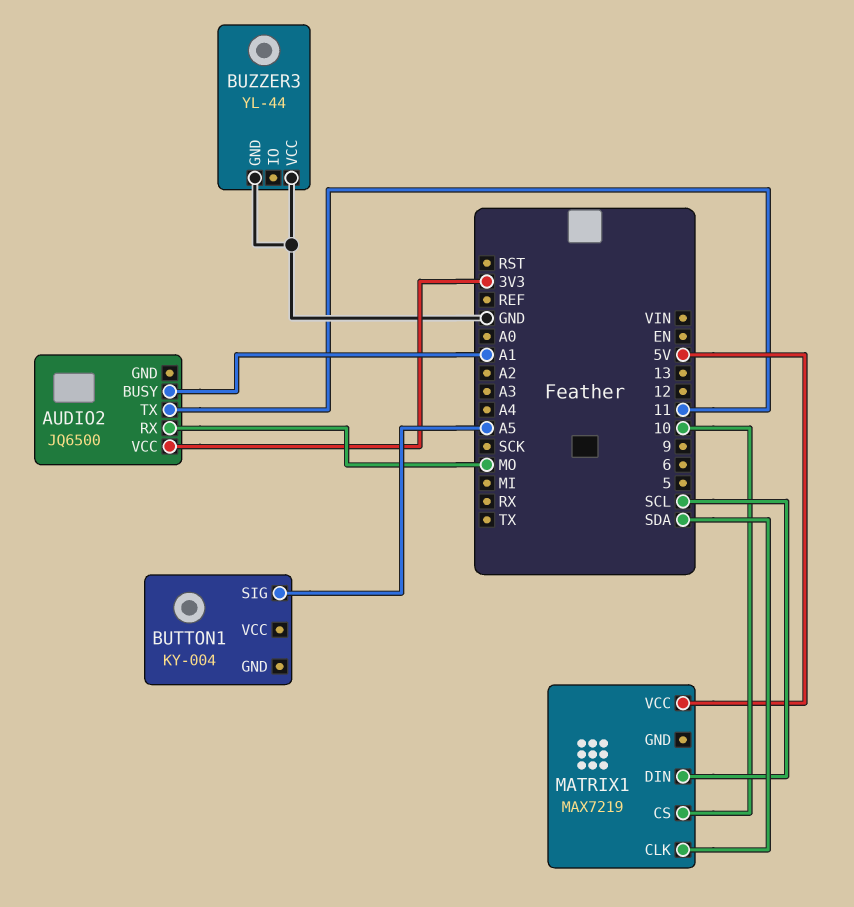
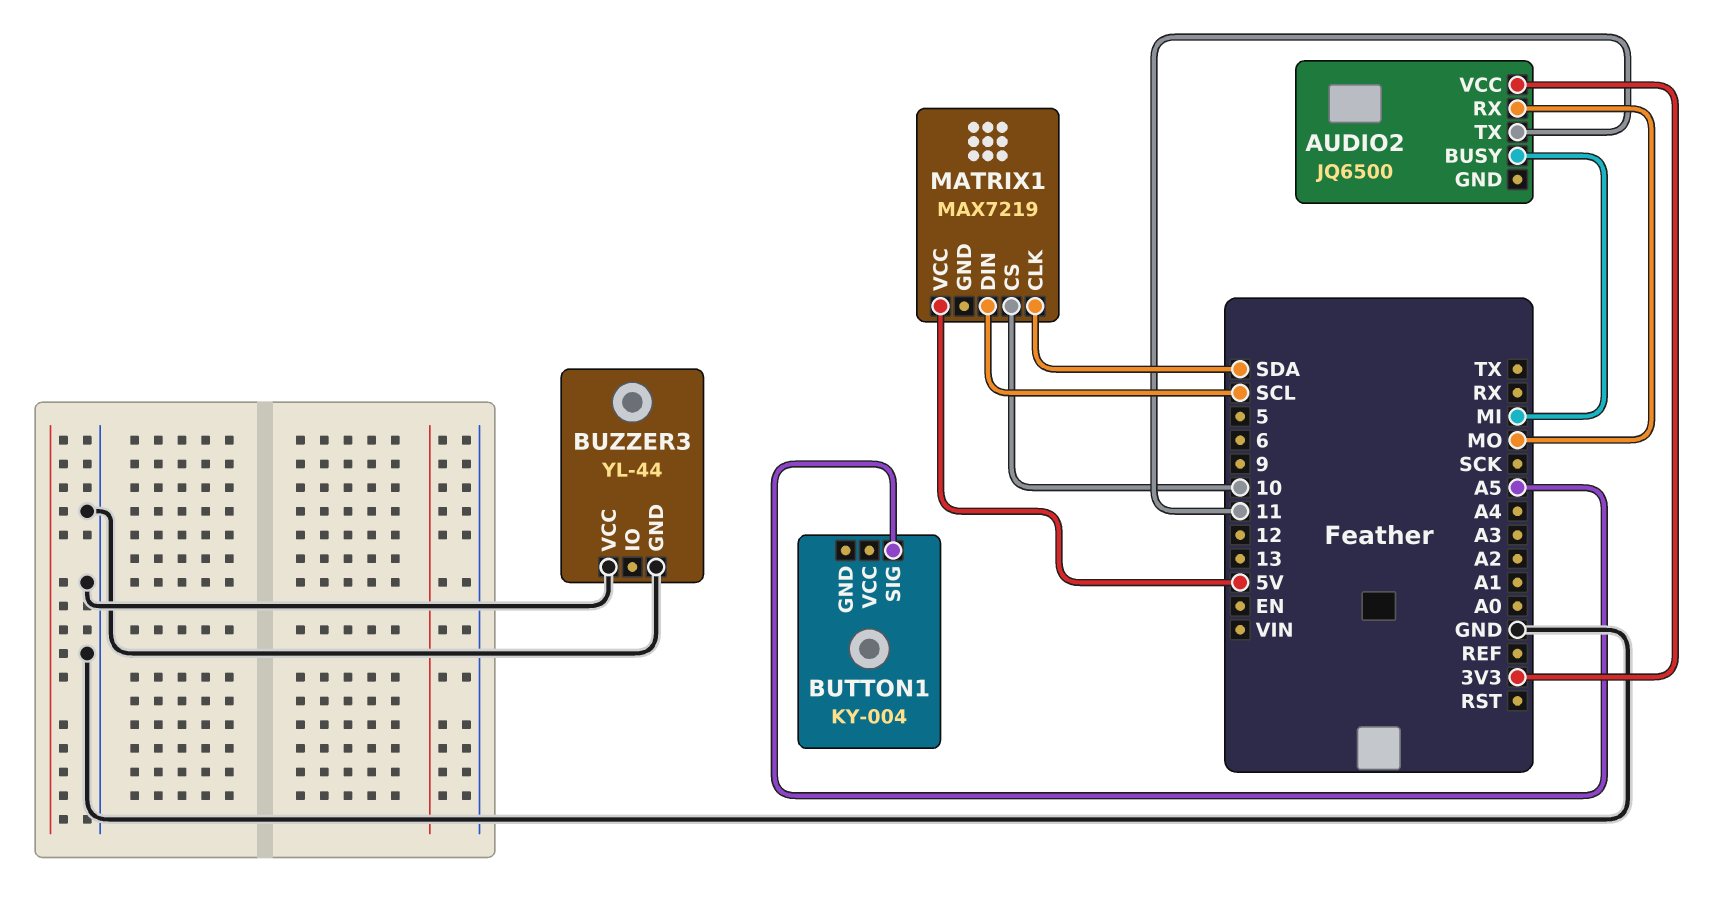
AUDIO2 pin BUSY: A1 -> MI

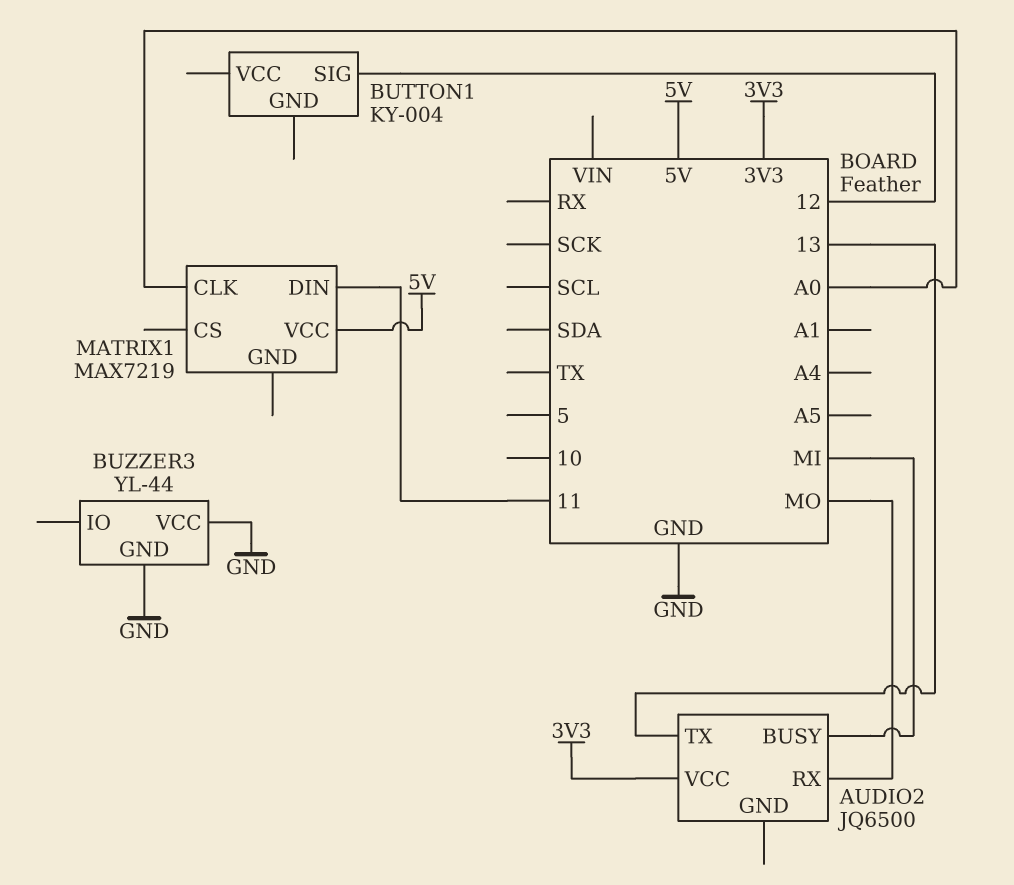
AUDIO2 pin TX: 11 -> 13
BUTTON1 pin SIG: A5 -> 12
MATRIX1 pin CLK: SDA -> A0
MATRIX1 pin CS: 10 -> none
MATRIX1 pin DIN: SCL -> 11

